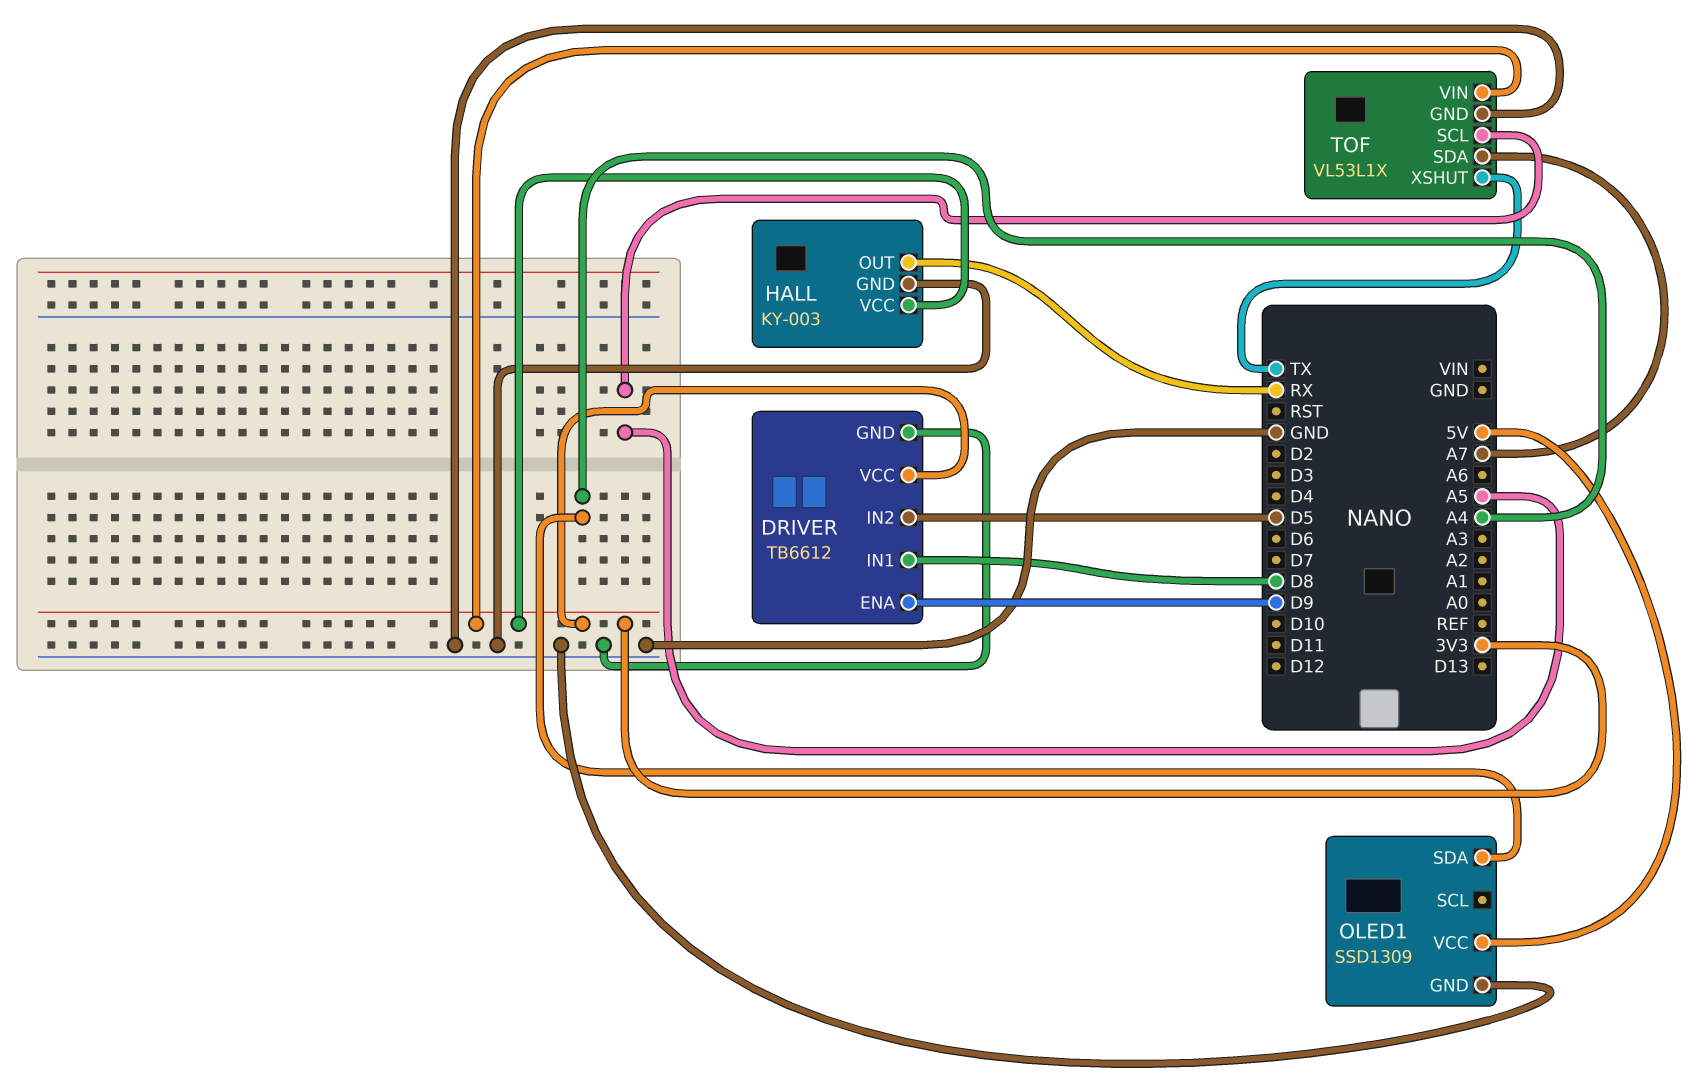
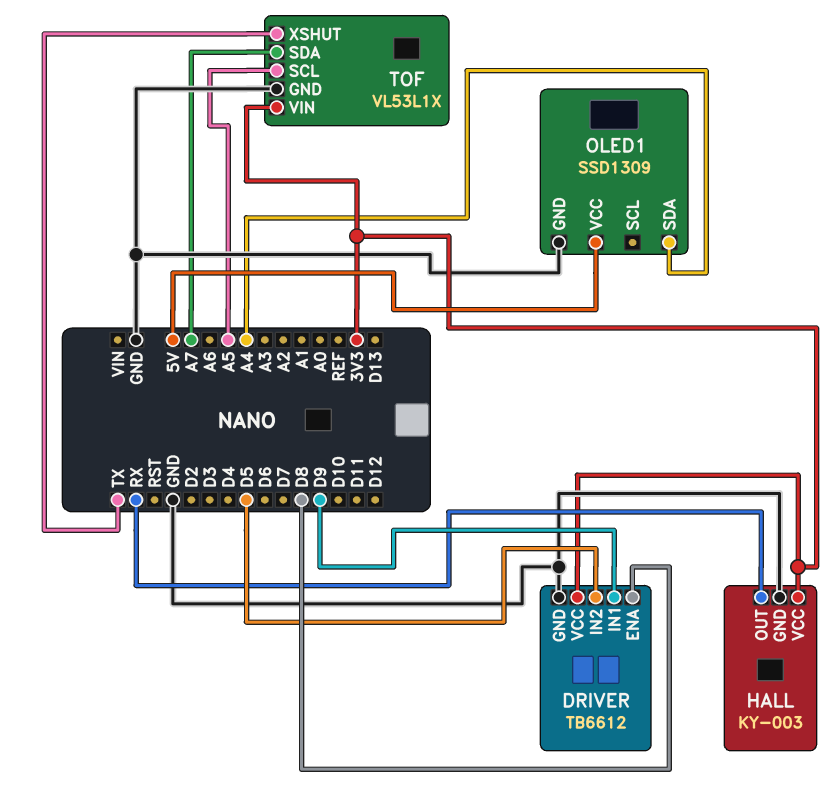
DRIVER pin ENA: D9 -> D8
DRIVER pin IN1: D8 -> D9

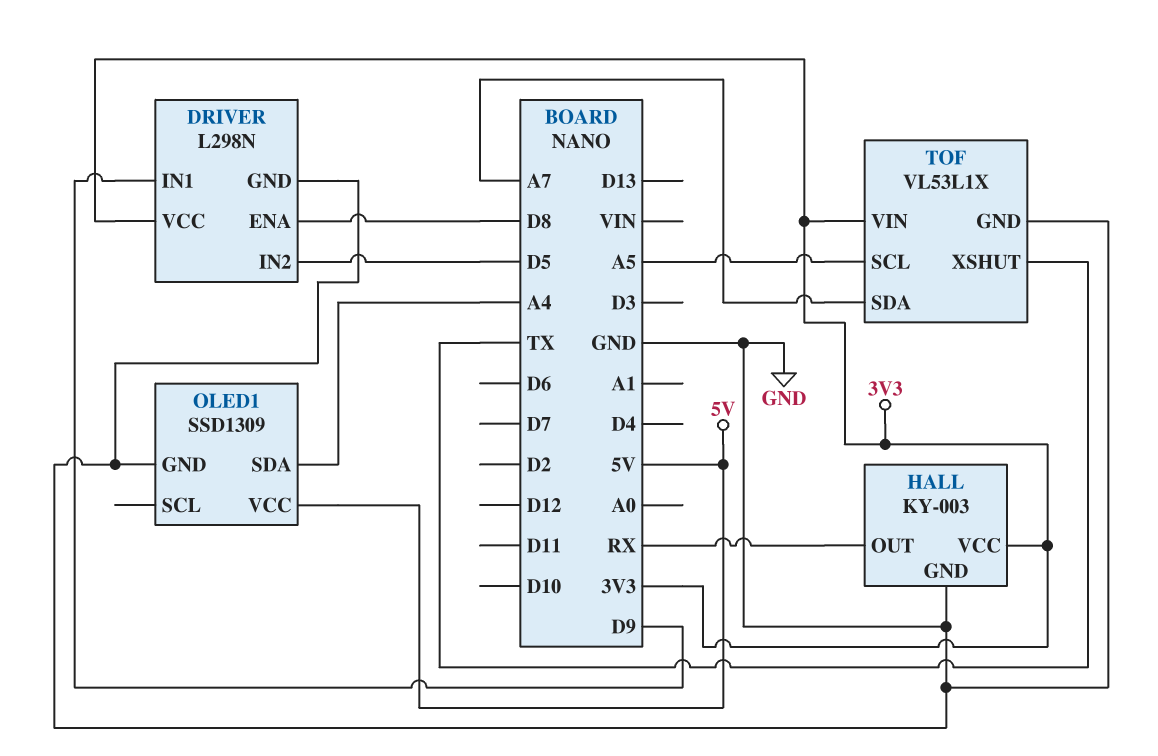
DRIVER: TB6612 -> L298N

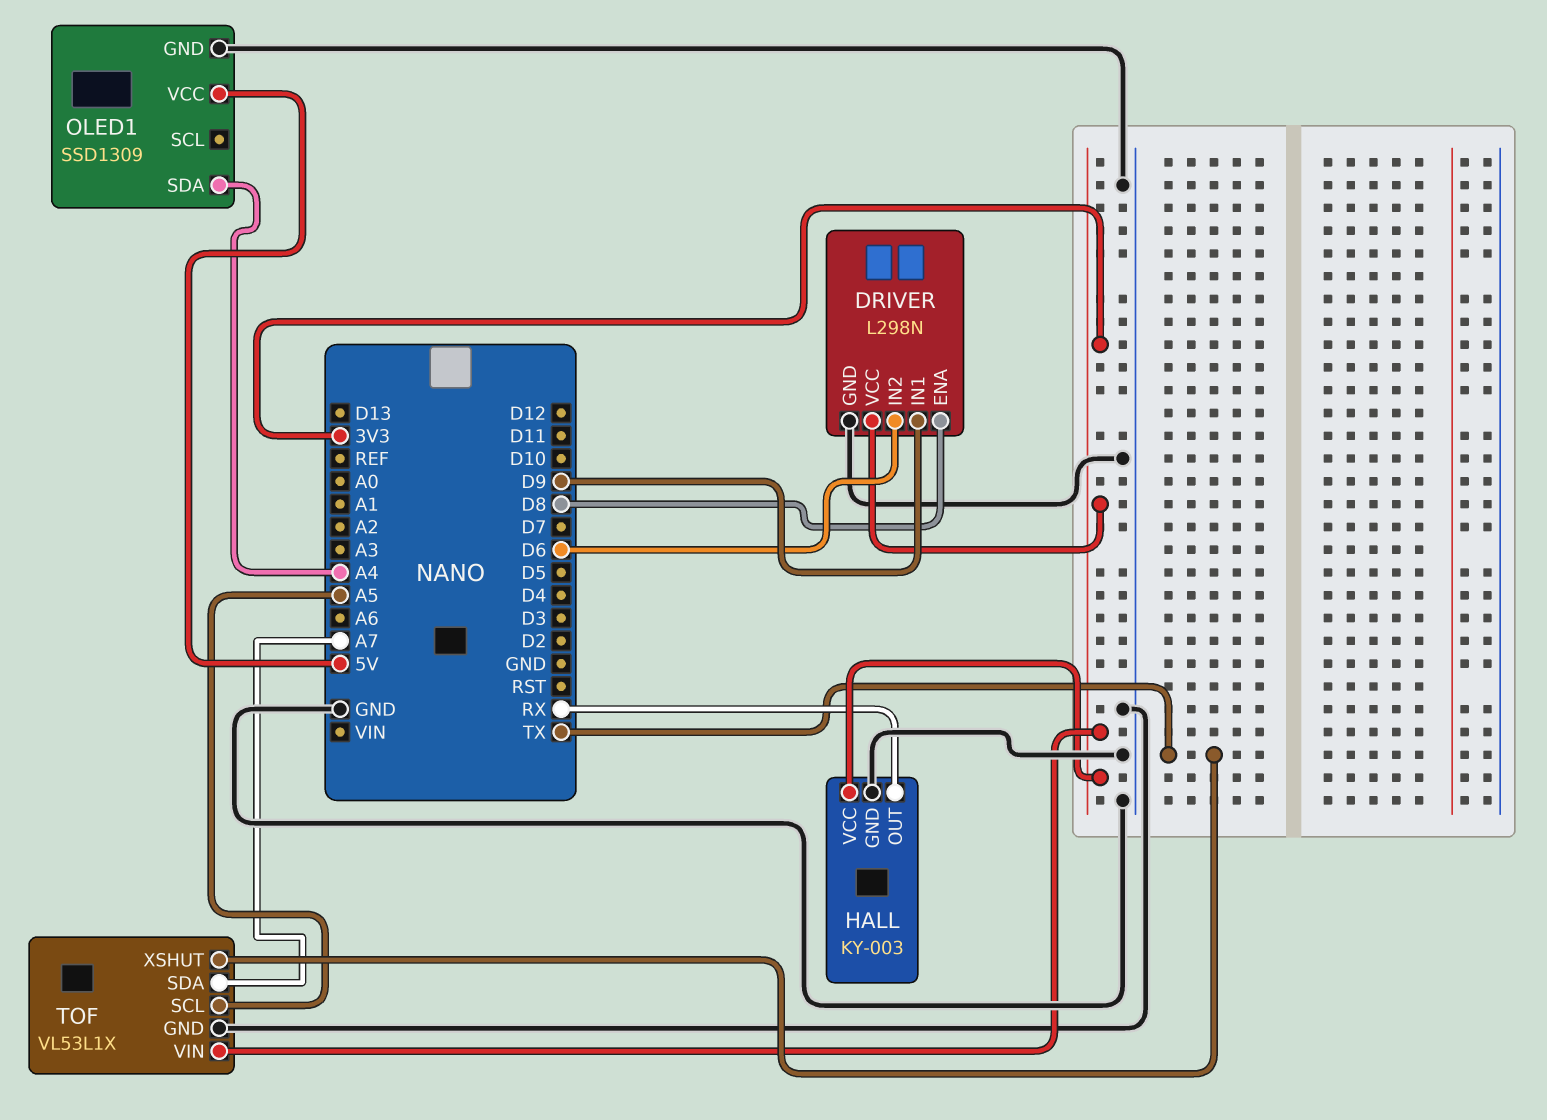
DRIVER pin IN2: D5 -> D6

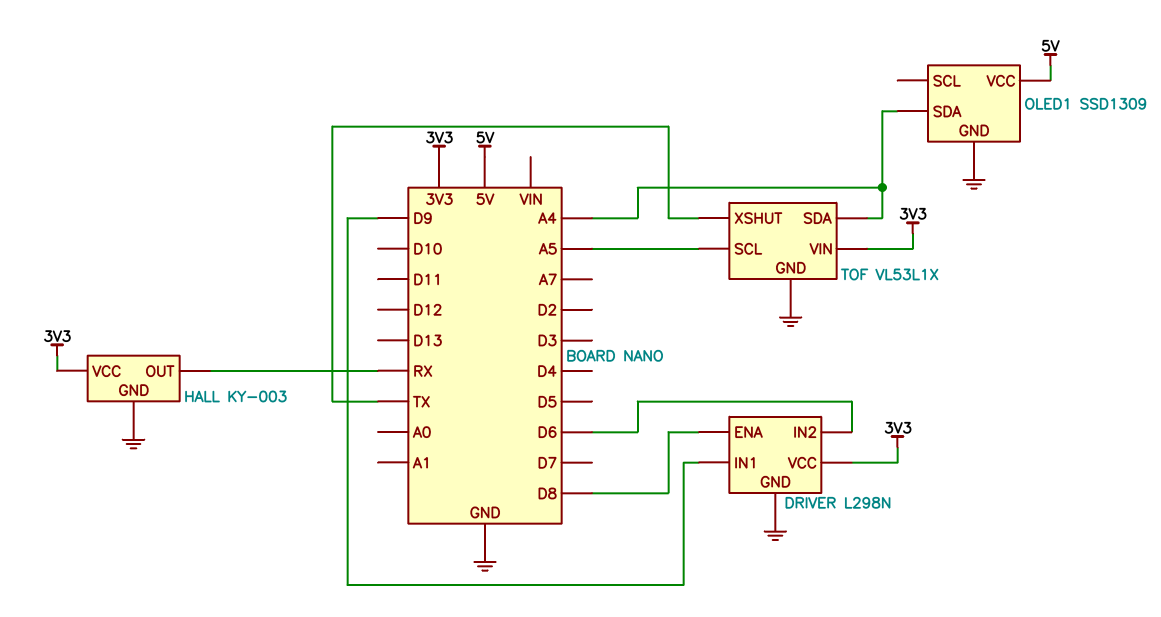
TOF pin SDA: A7 -> A4

